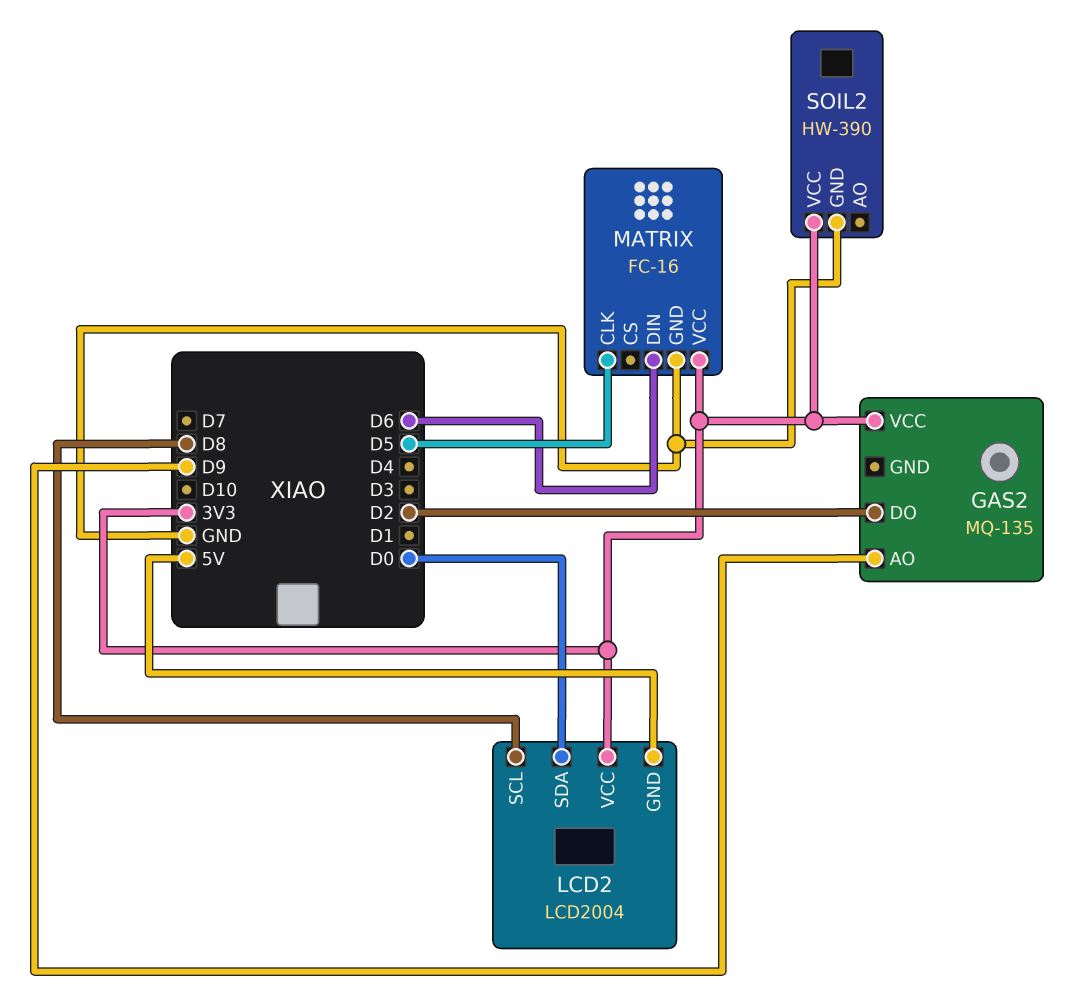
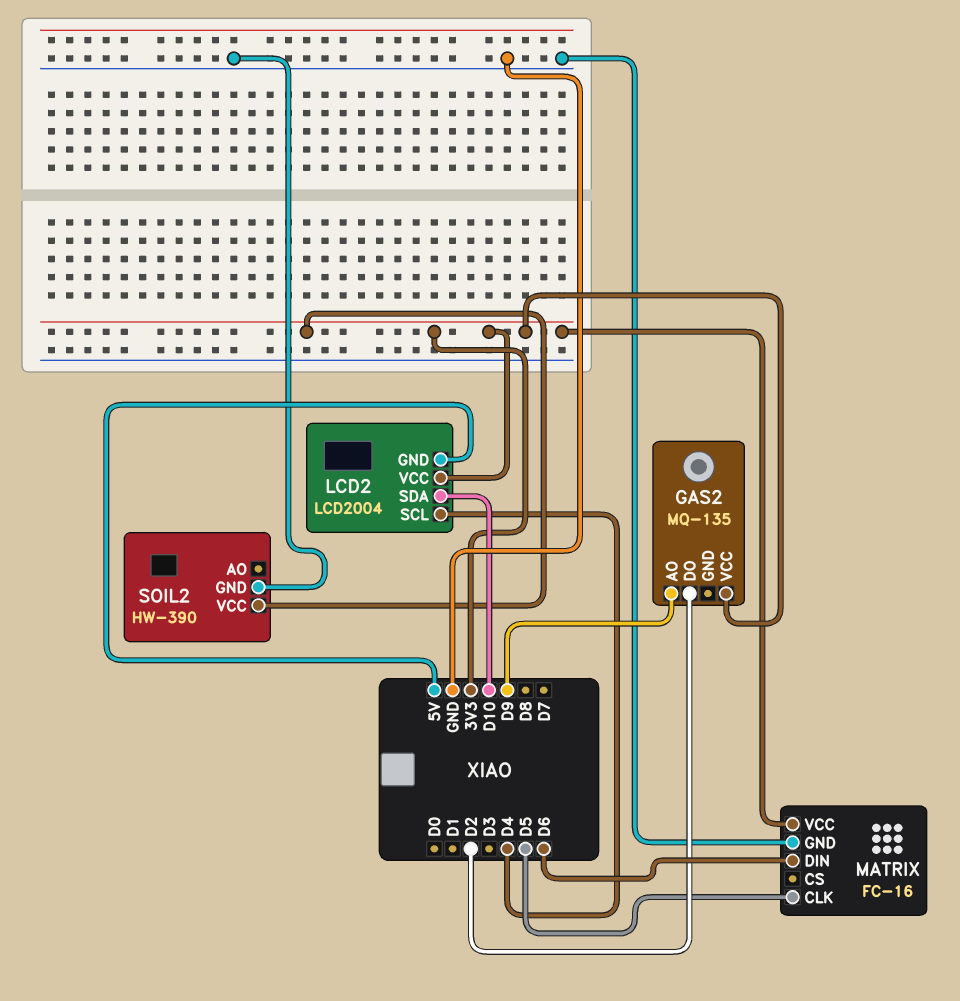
LCD2 pin SCL: D8 -> D4
LCD2 pin SDA: D0 -> D10

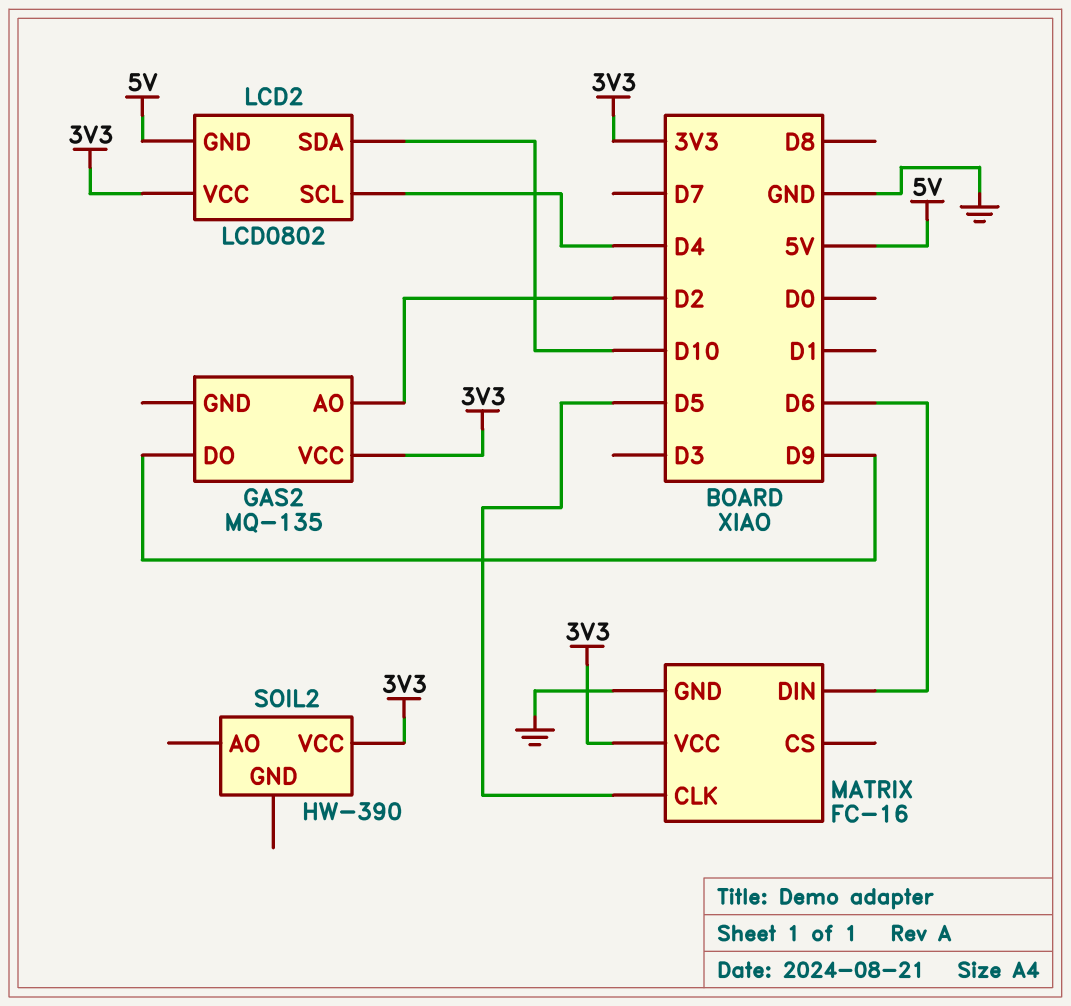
GAS2 pin AO: D9 -> D2
GAS2 pin DO: D2 -> D9
LCD2: LCD2004 -> LCD0802
SOIL2 pin GND: GND -> none

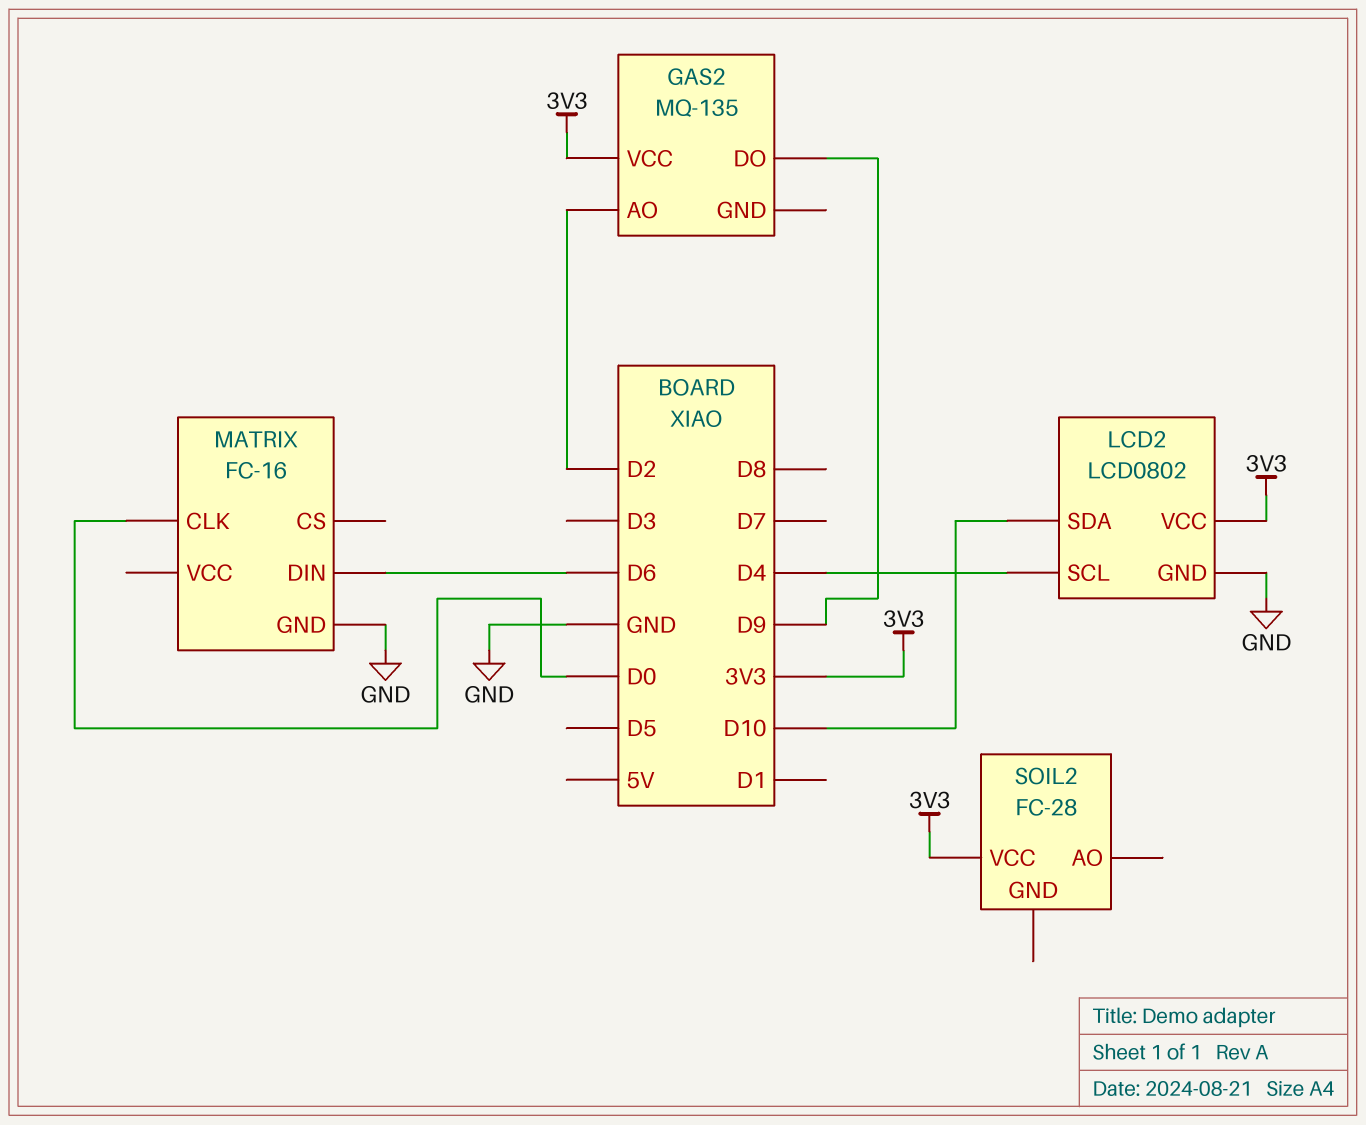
LCD2 pin GND: 5V -> GND
MATRIX pin CLK: D5 -> D0
MATRIX pin VCC: 3V3 -> none
SOIL2: HW-390 -> FC-28

